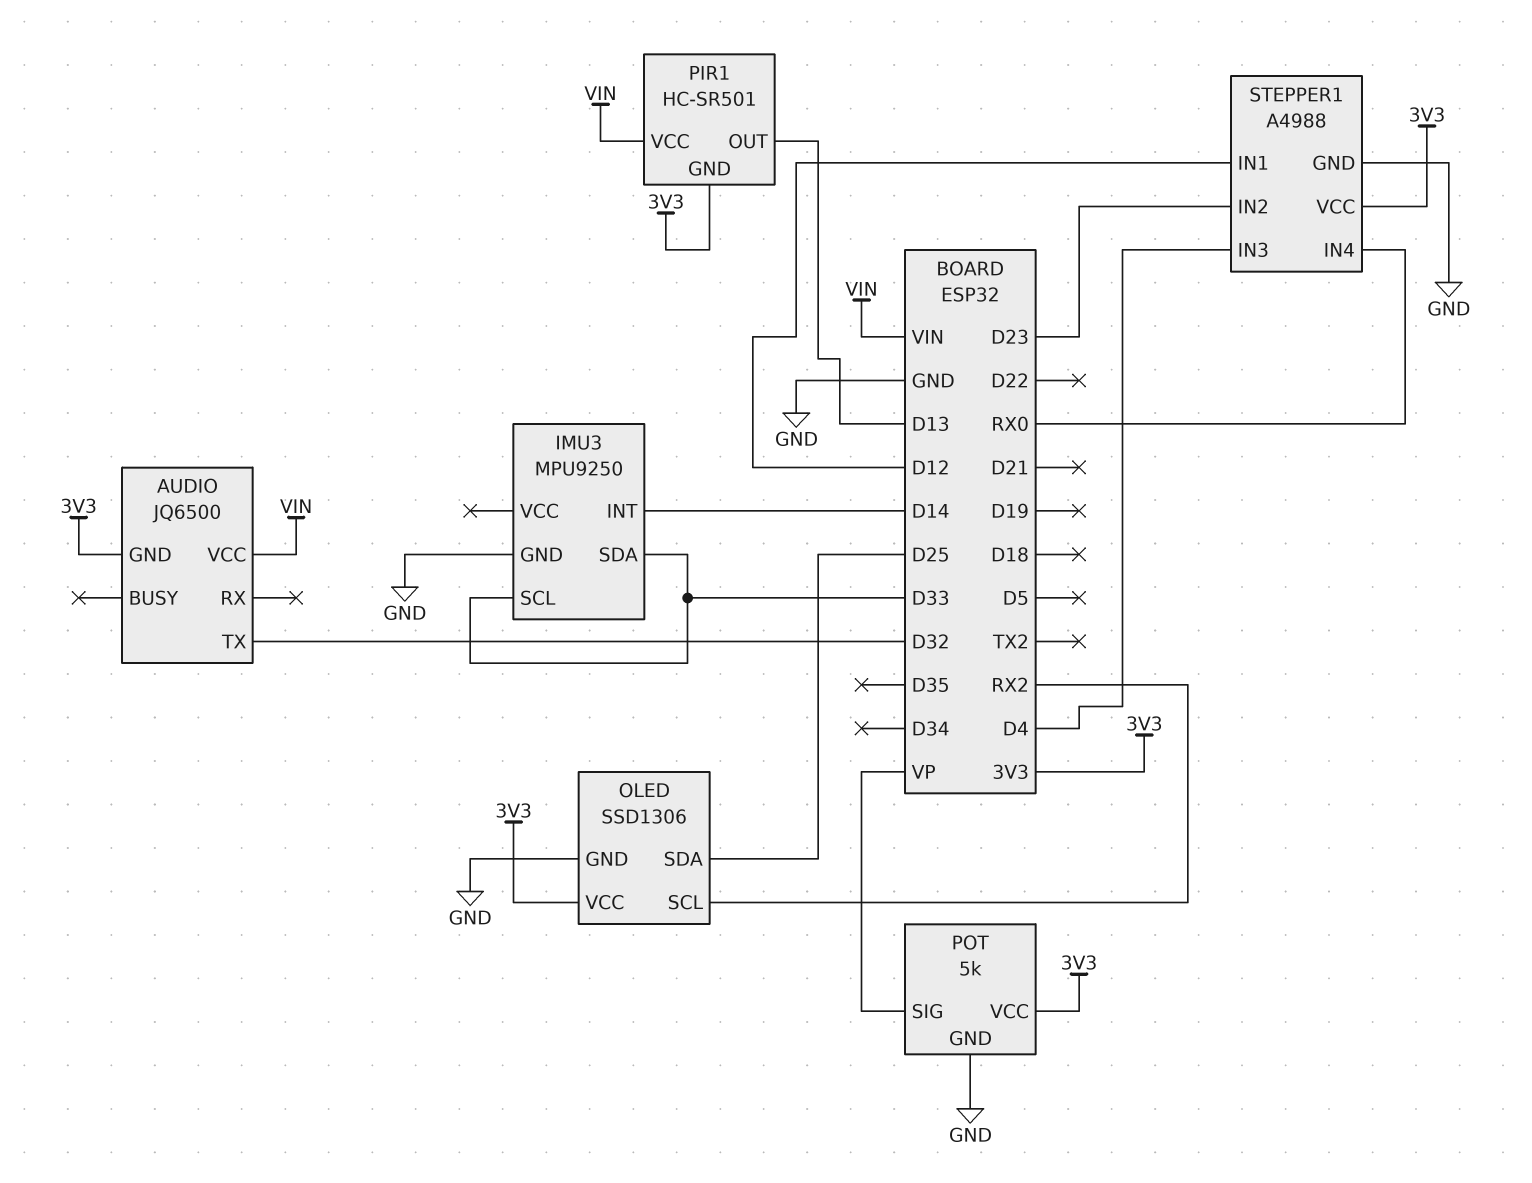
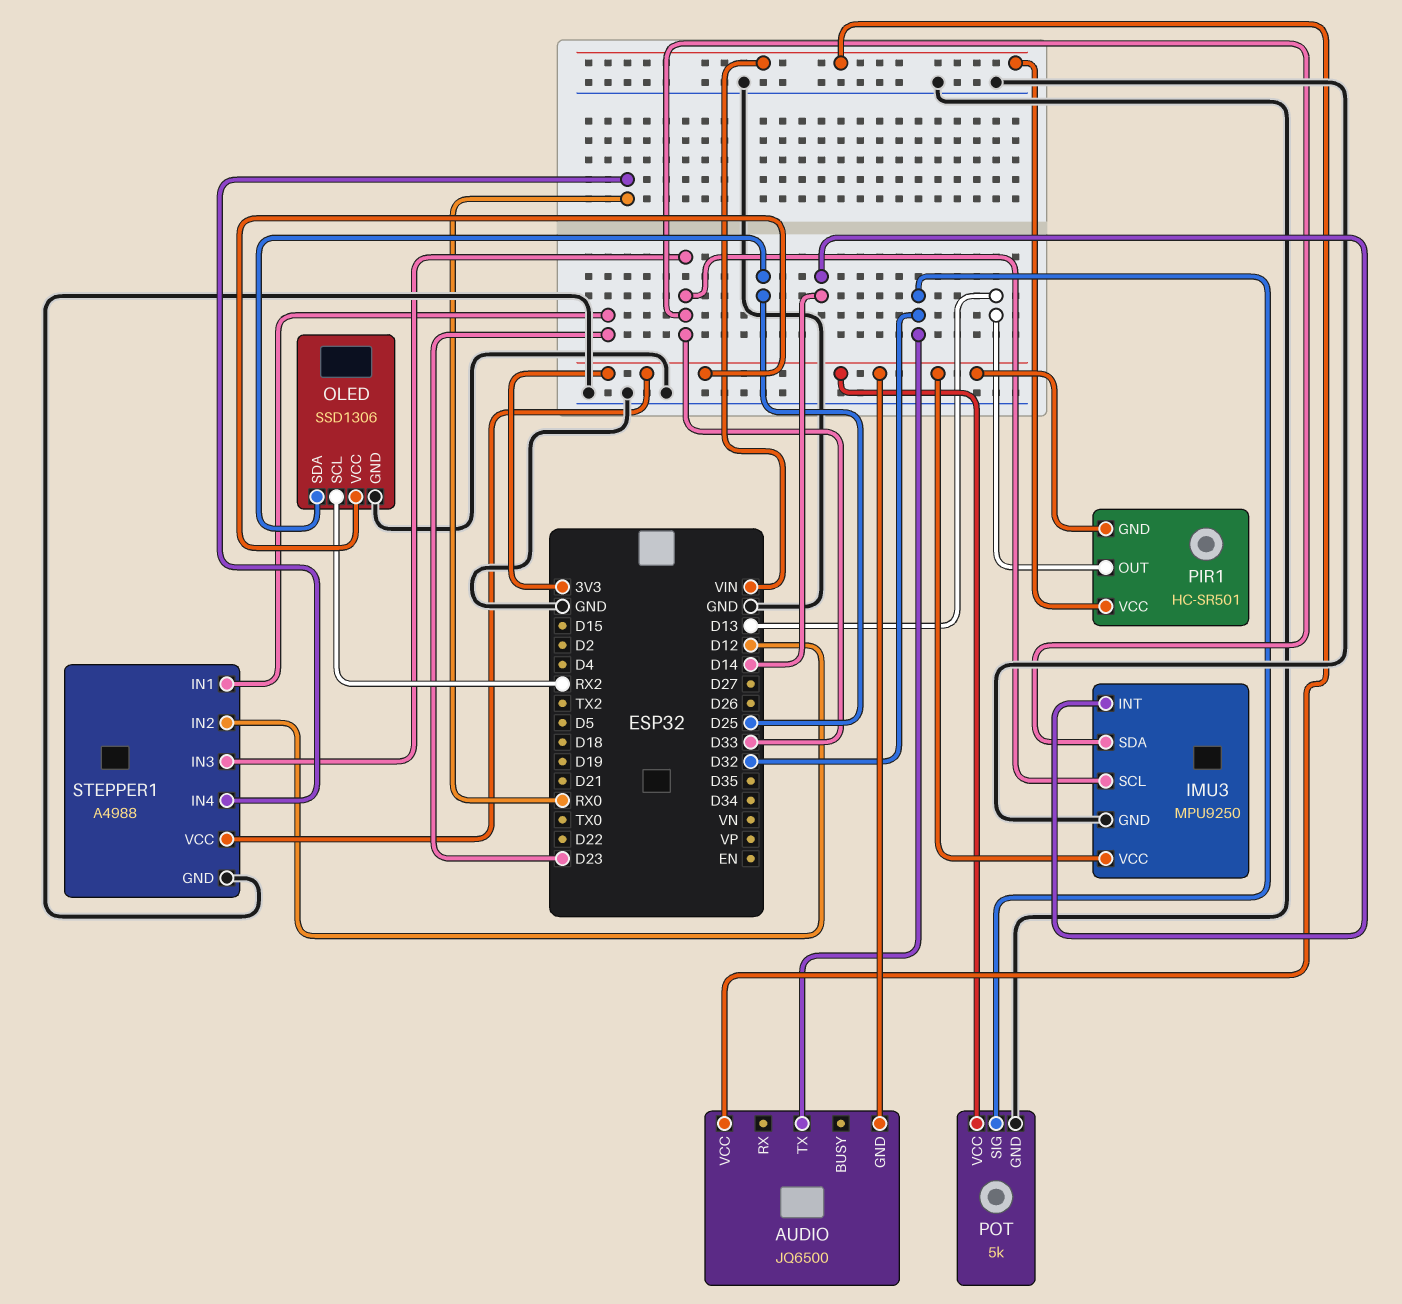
IMU3 pin VCC: none -> 3V3
POT pin SIG: VP -> D32
STEPPER1 pin IN1: D12 -> D23
STEPPER1 pin IN2: D23 -> D12
STEPPER1 pin IN3: D4 -> D33

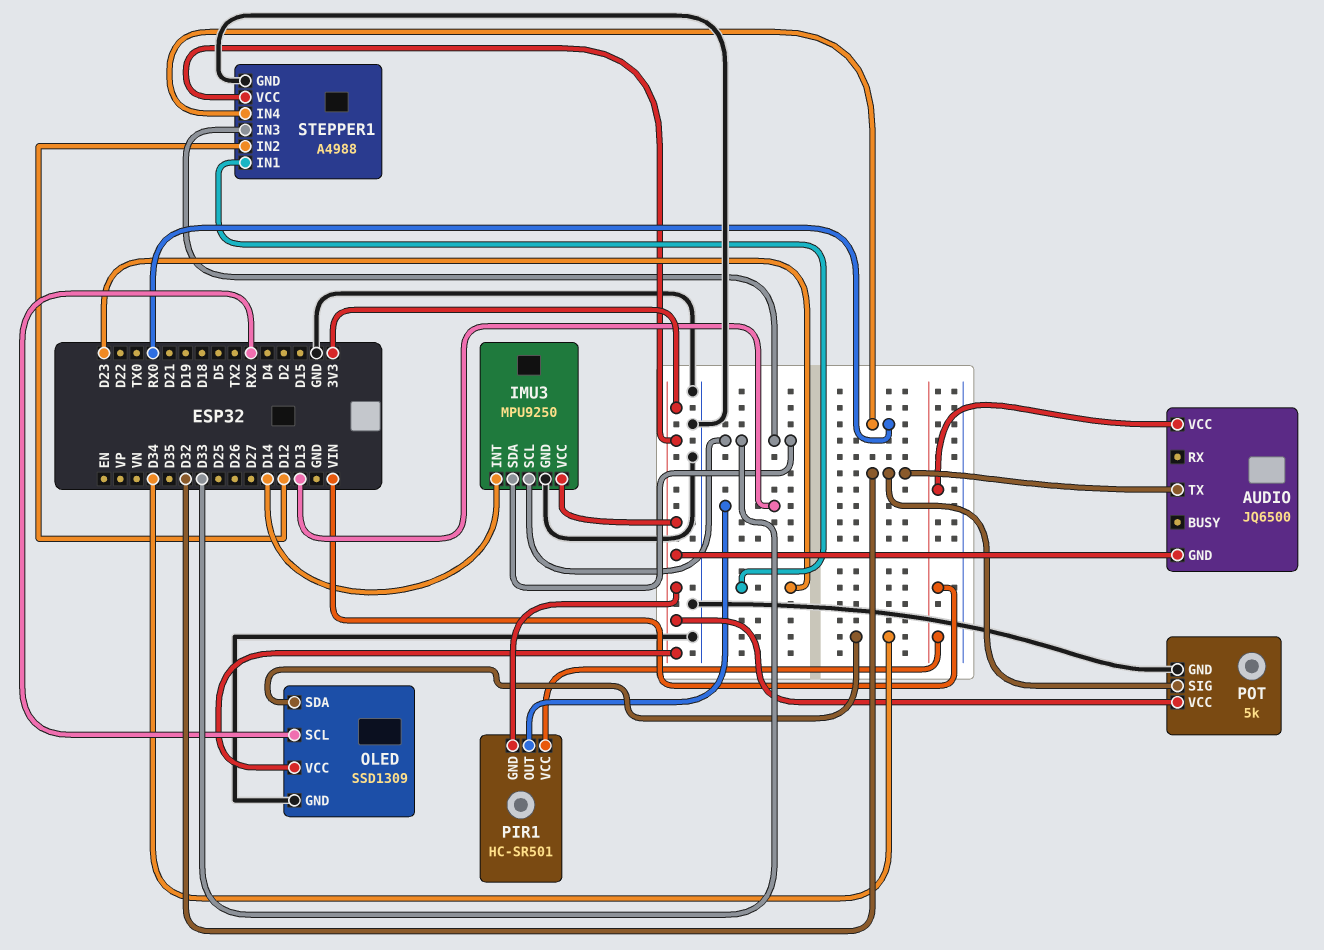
OLED: SSD1306 -> SSD1309
OLED pin SDA: D25 -> D34

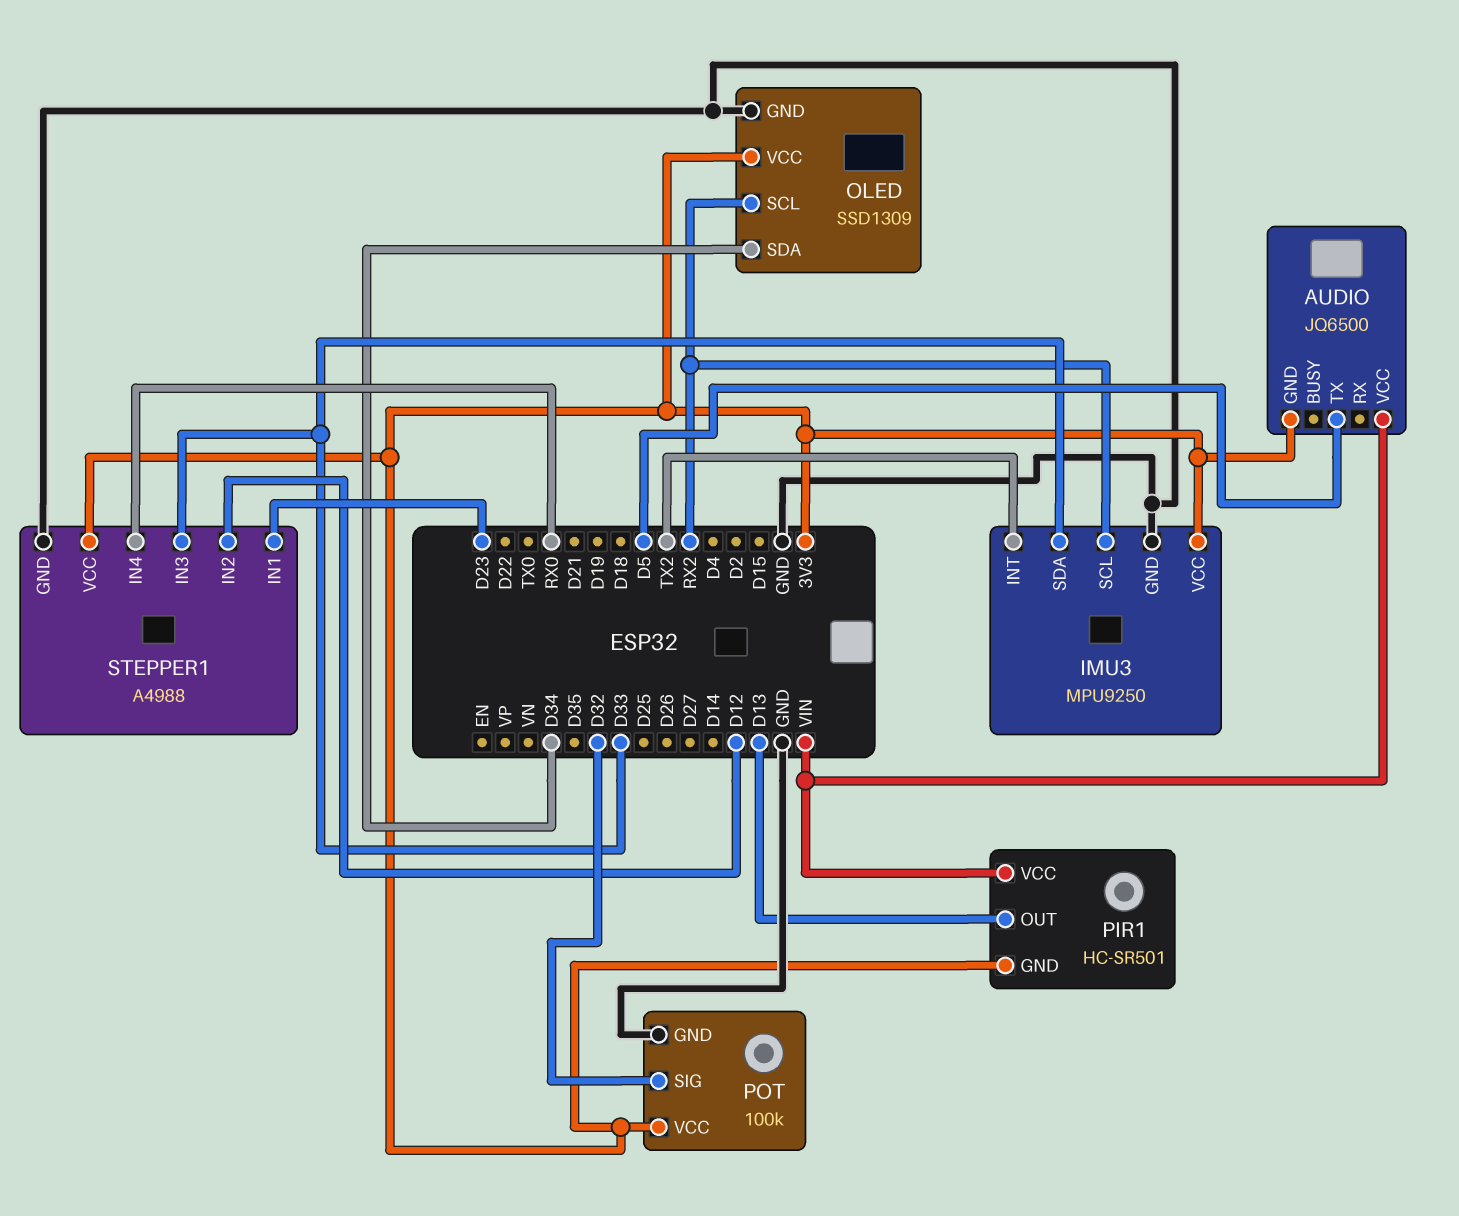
AUDIO pin TX: D32 -> D5
IMU3 pin INT: D14 -> TX2
IMU3 pin SCL: D33 -> RX2
POT: 5k -> 100k

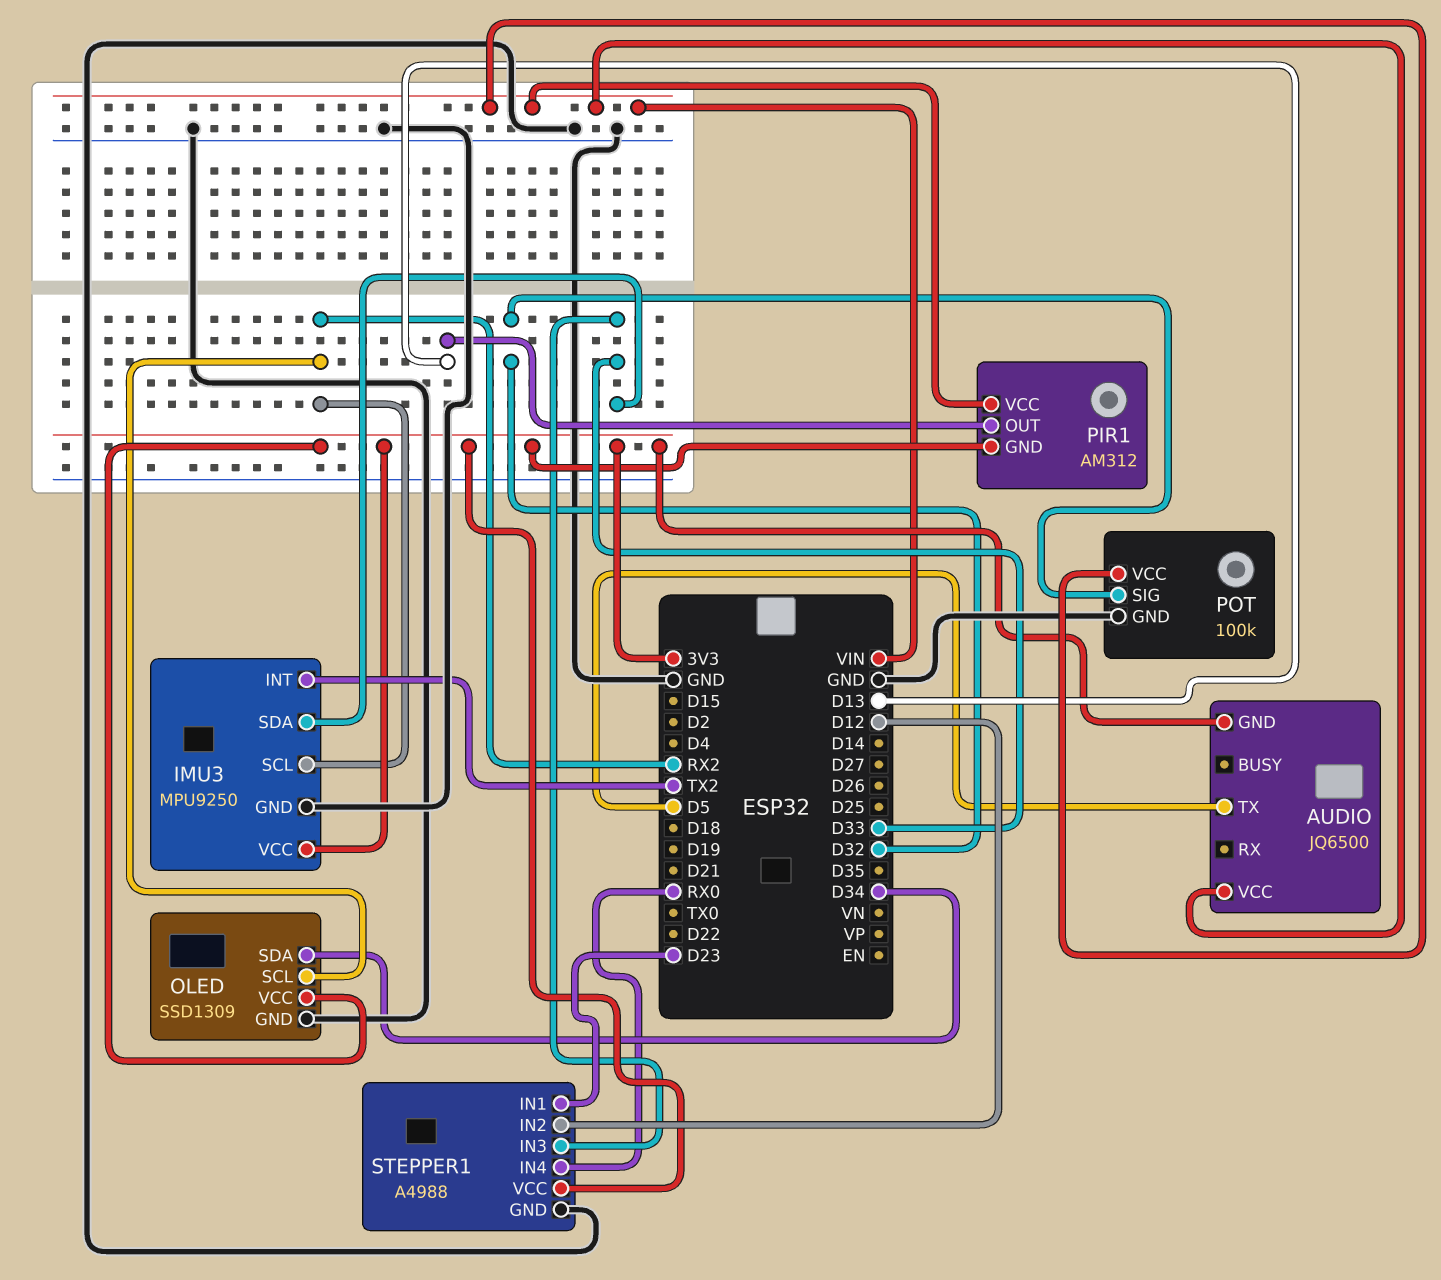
PIR1: HC-SR501 -> AM312
POT pin VCC: 3V3 -> VIN

